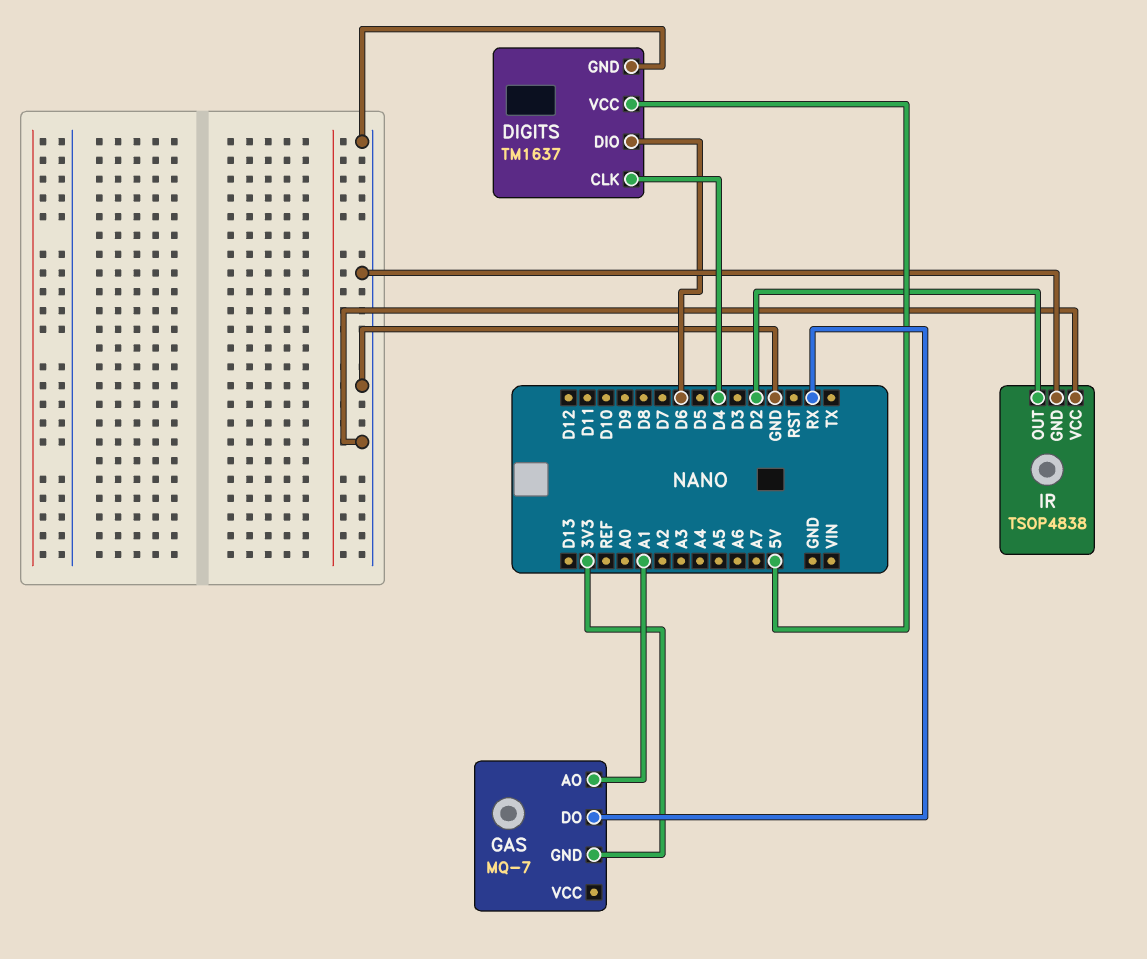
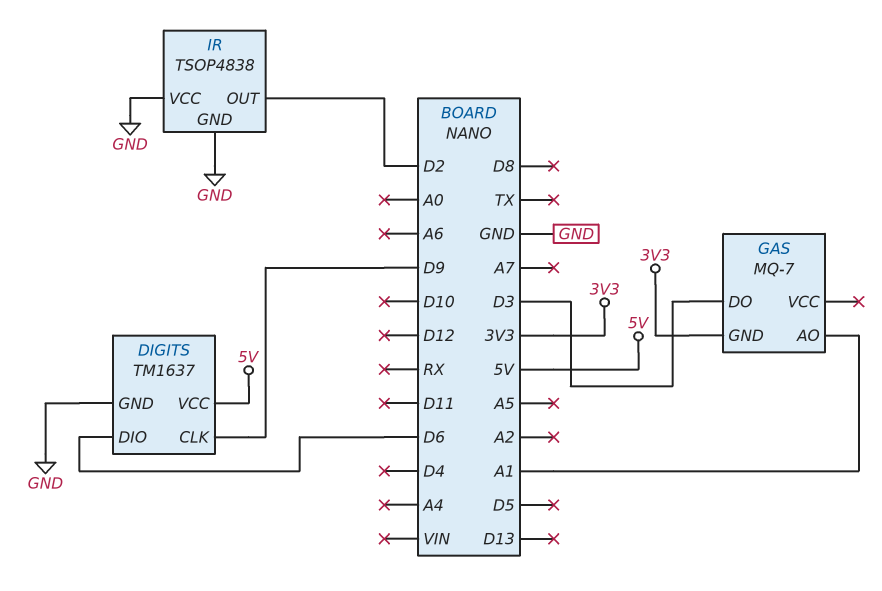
DIGITS pin CLK: D4 -> D9
GAS pin DO: RX -> D3

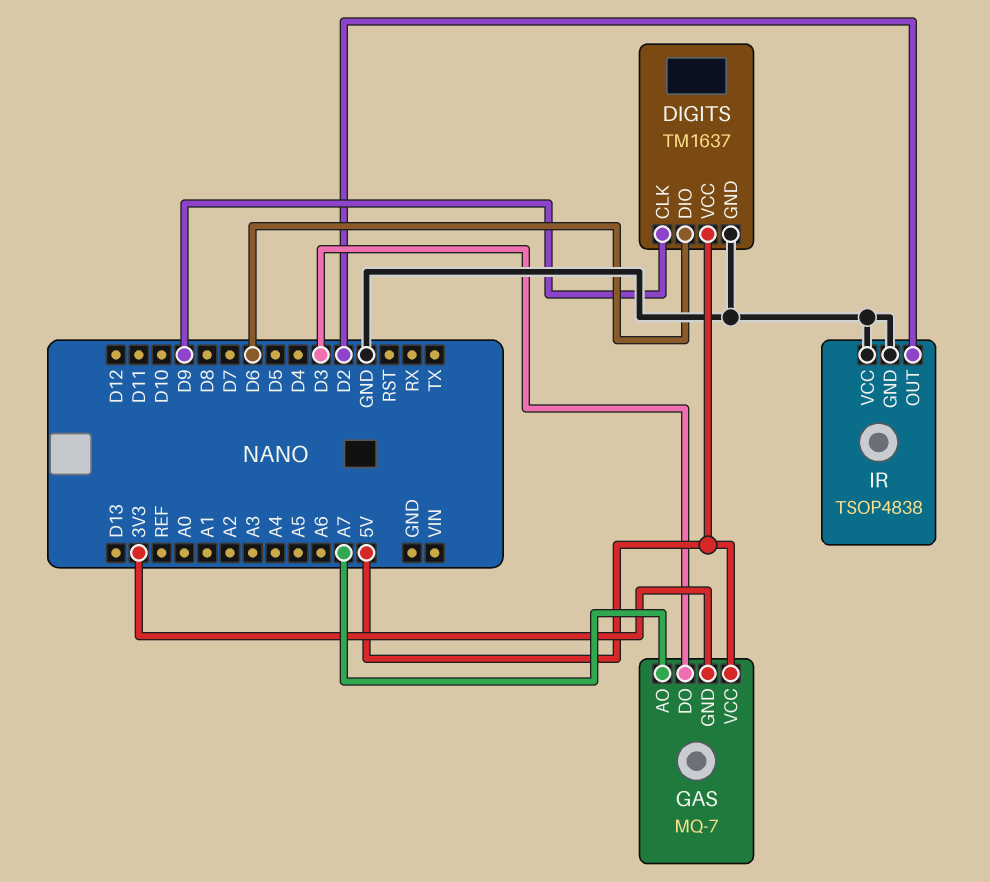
GAS pin AO: A1 -> A7
GAS pin VCC: none -> 5V

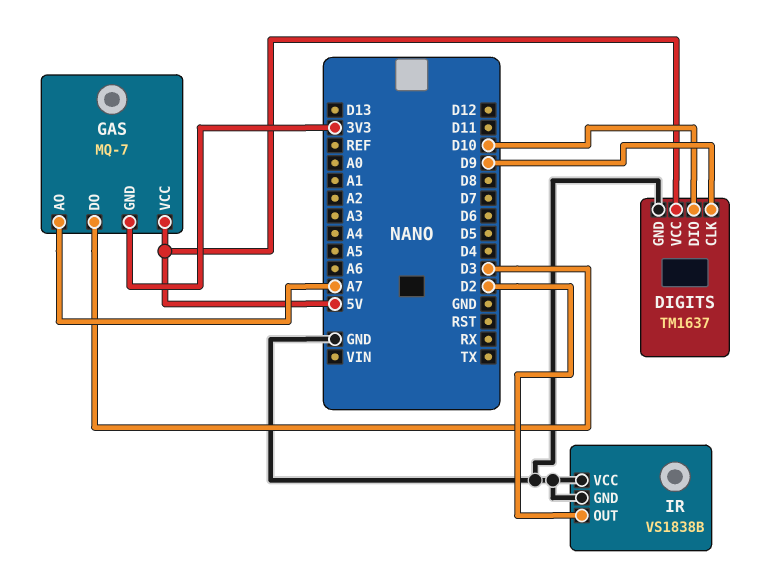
DIGITS pin DIO: D6 -> D10
IR: TSOP4838 -> VS1838B

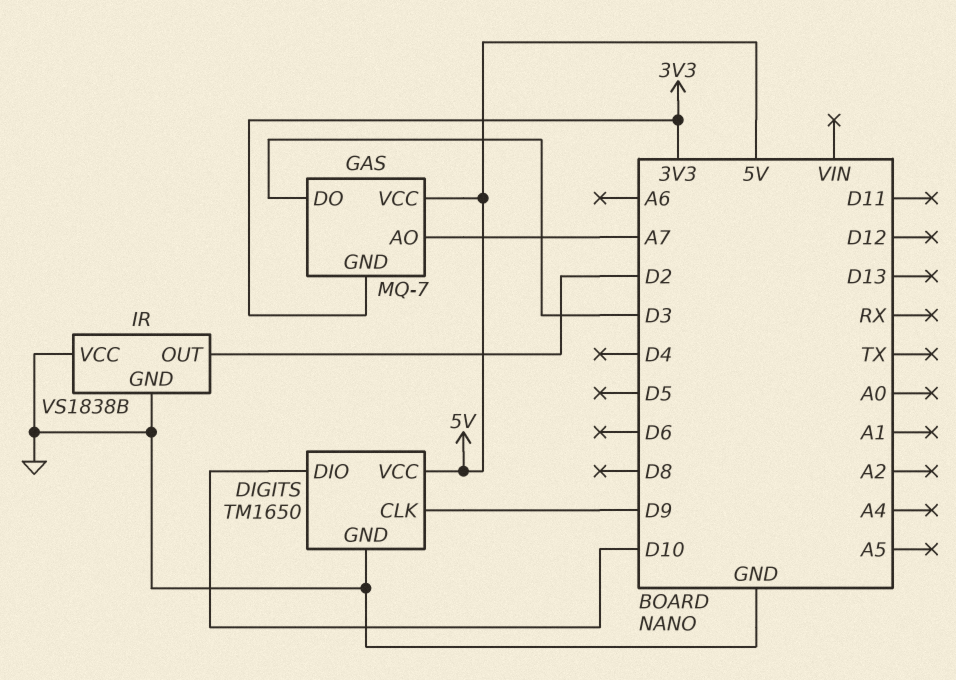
DIGITS: TM1637 -> TM1650

